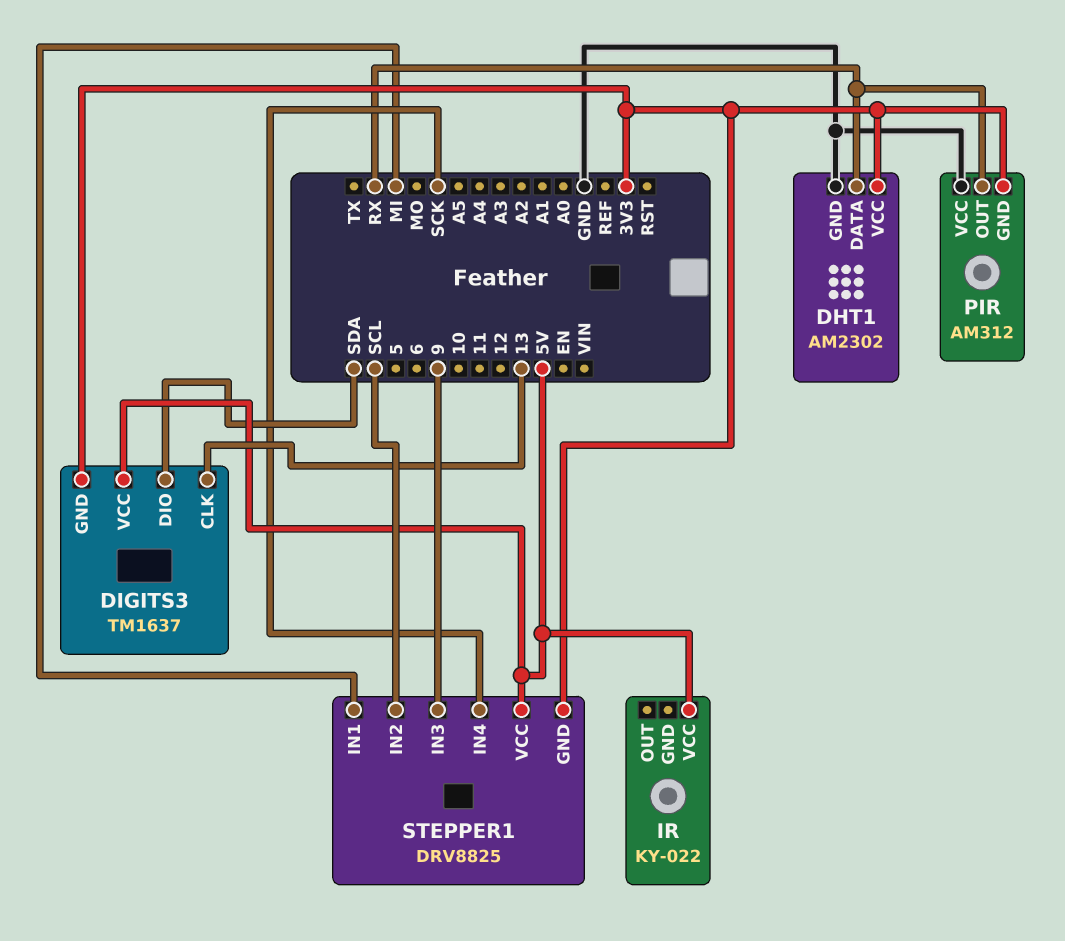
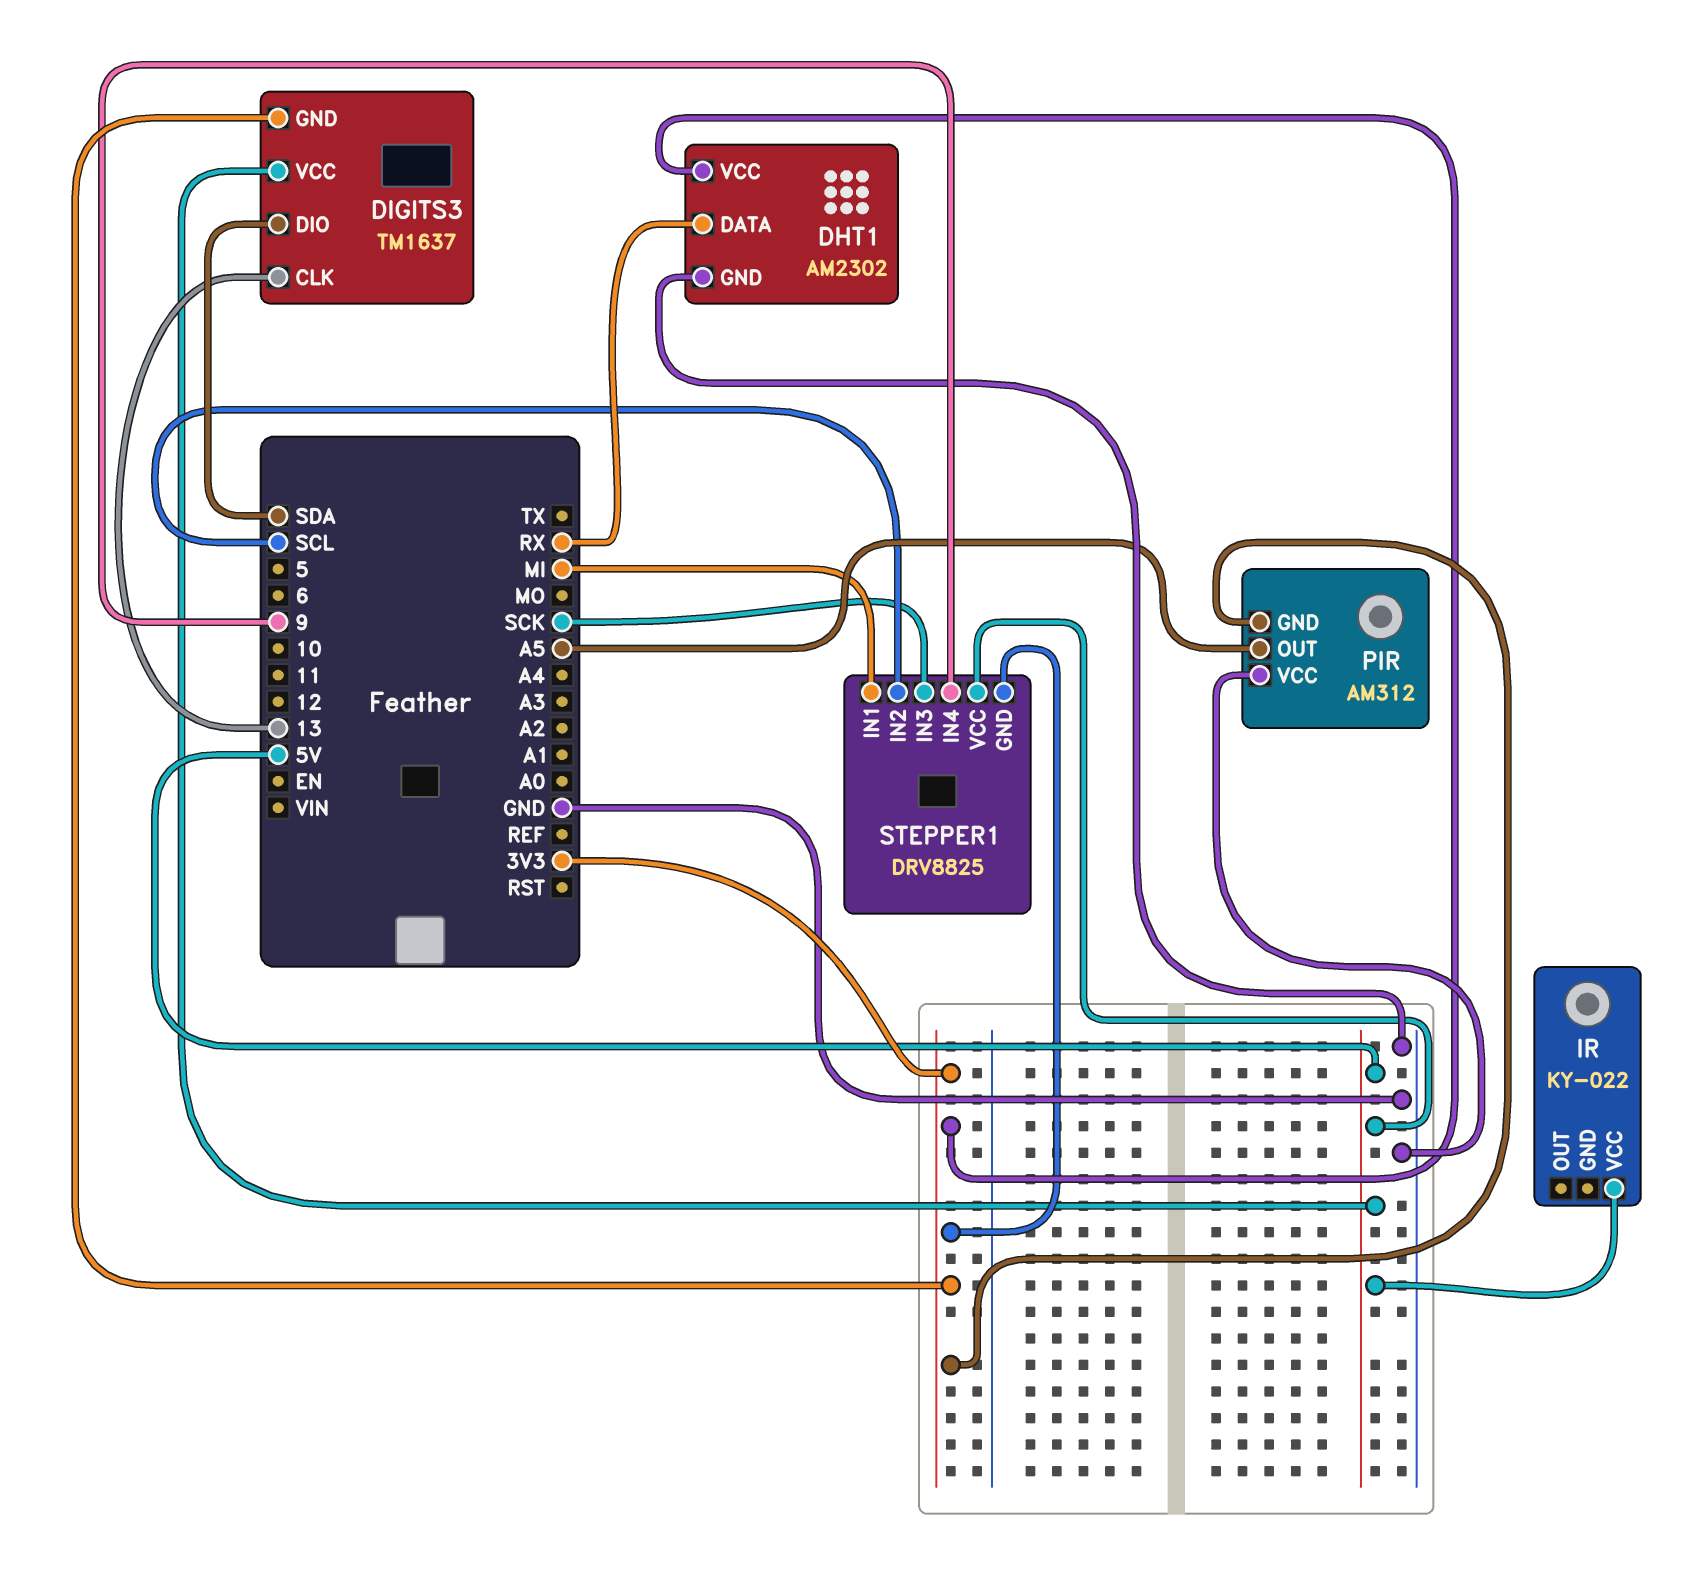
PIR pin OUT: RX -> A5
STEPPER1 pin IN3: 9 -> SCK
STEPPER1 pin IN4: SCK -> 9

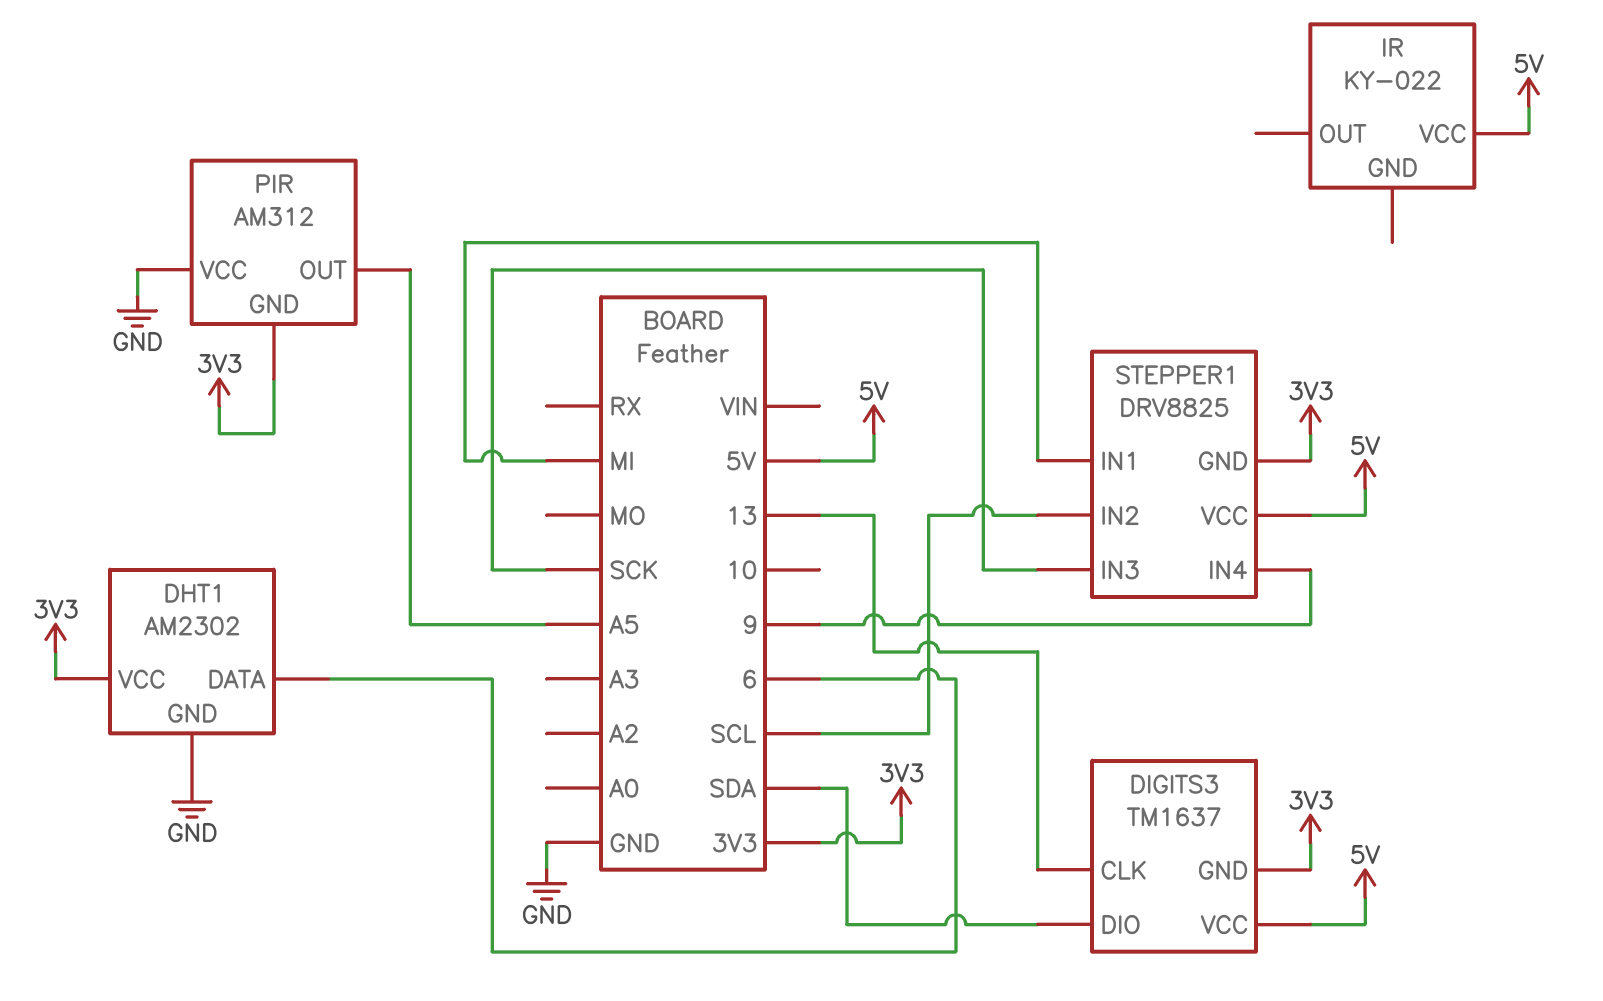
DHT1 pin DATA: RX -> 6

